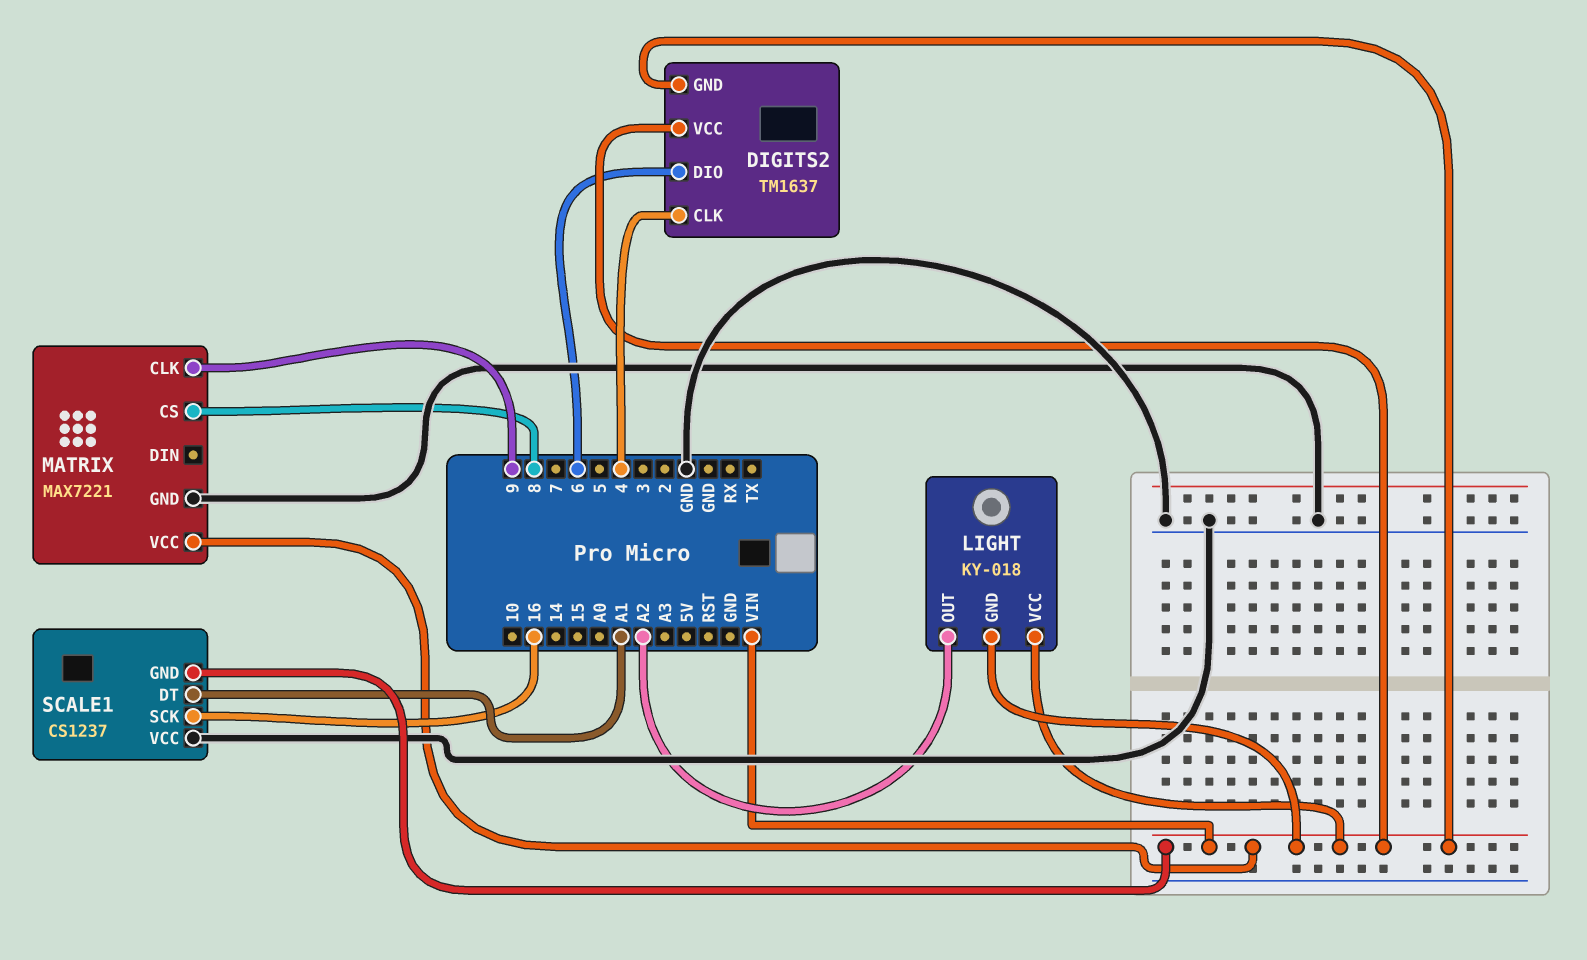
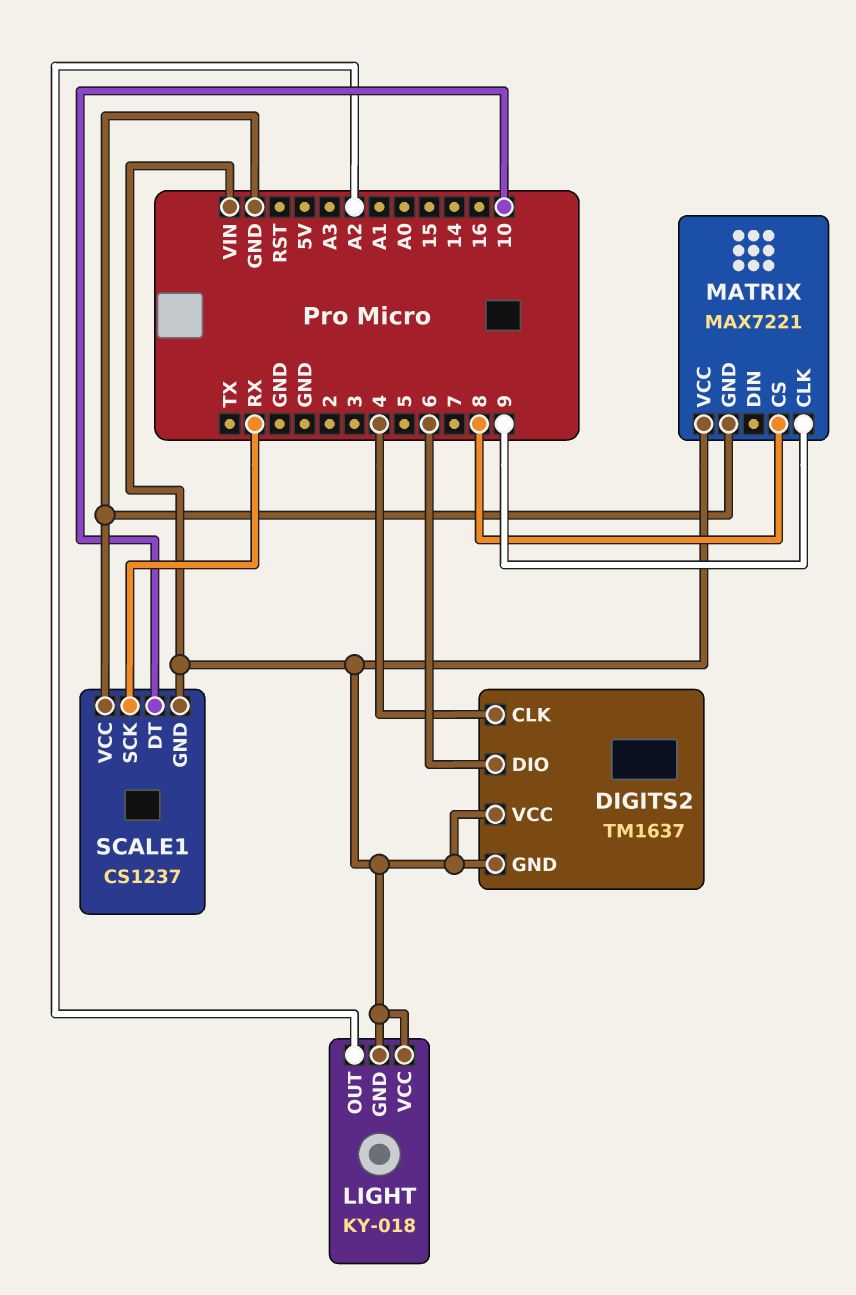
SCALE1 pin DT: A1 -> 10
SCALE1 pin SCK: 16 -> RX

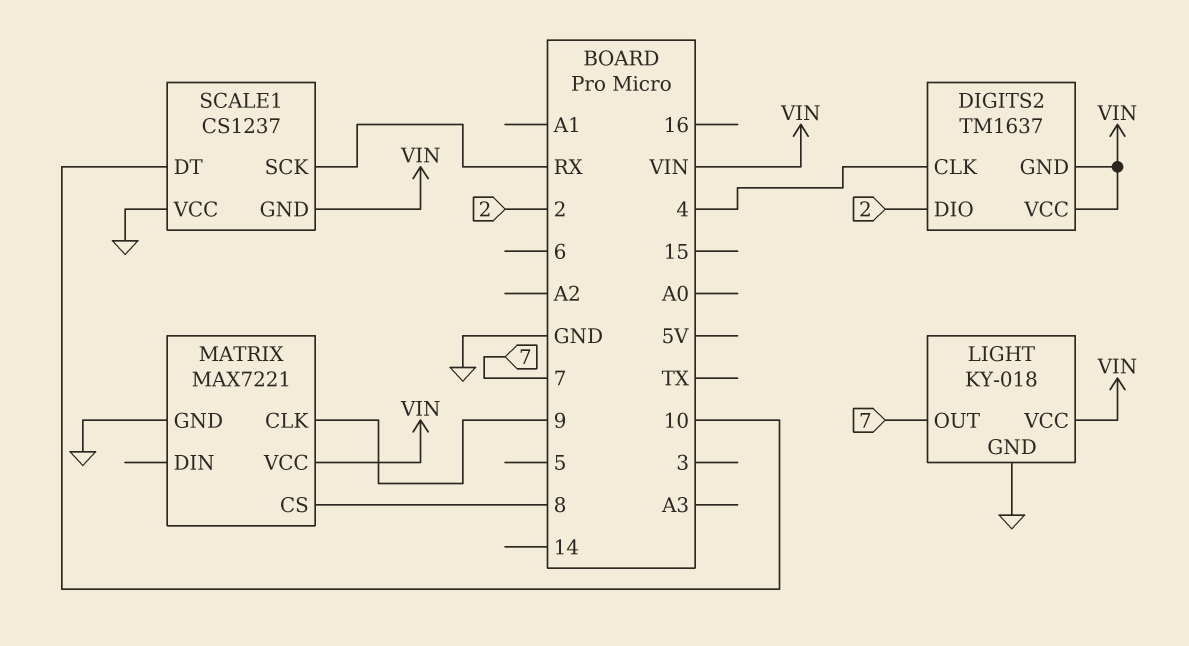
DIGITS2 pin DIO: 6 -> 2
LIGHT pin GND: VIN -> GND
LIGHT pin OUT: A2 -> 7

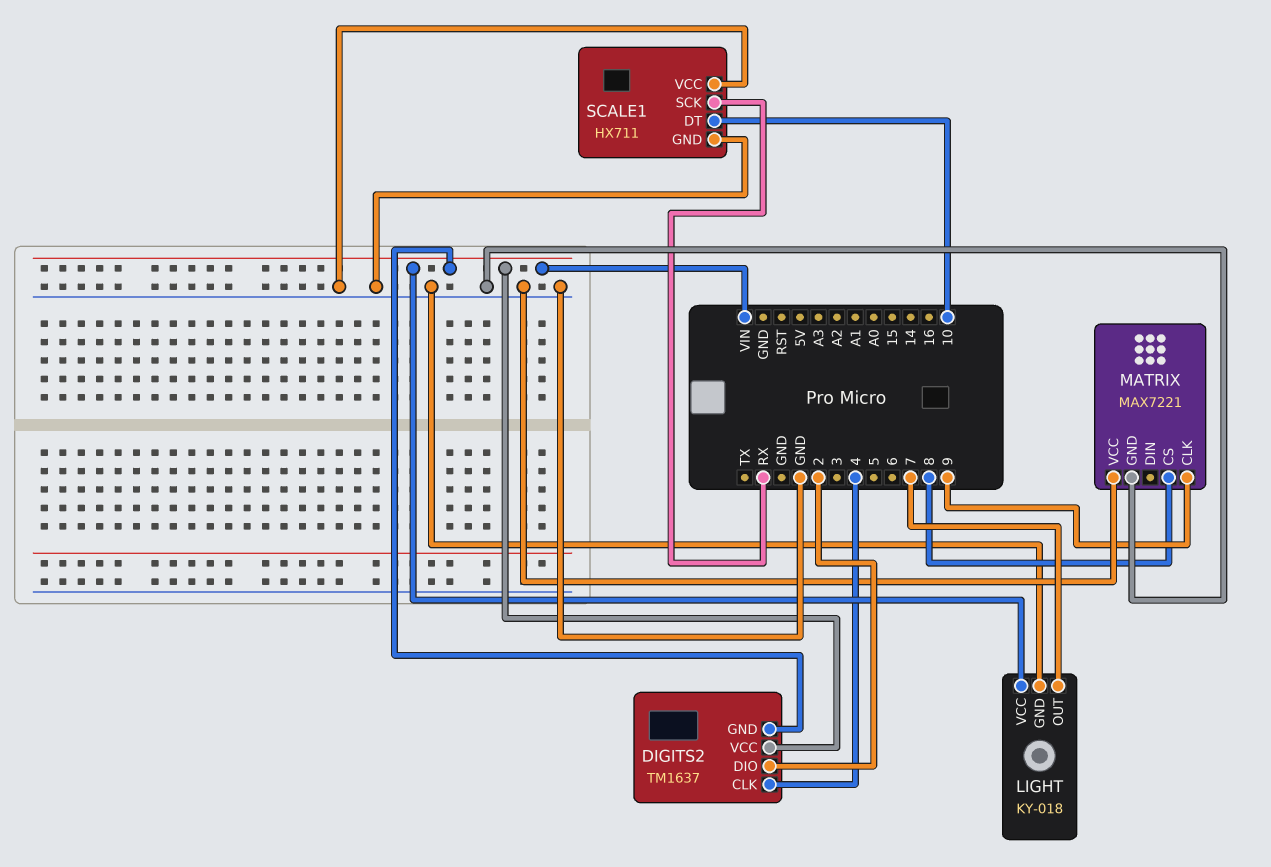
MATRIX pin VCC: VIN -> GND
SCALE1: CS1237 -> HX711
SCALE1 pin GND: VIN -> GND

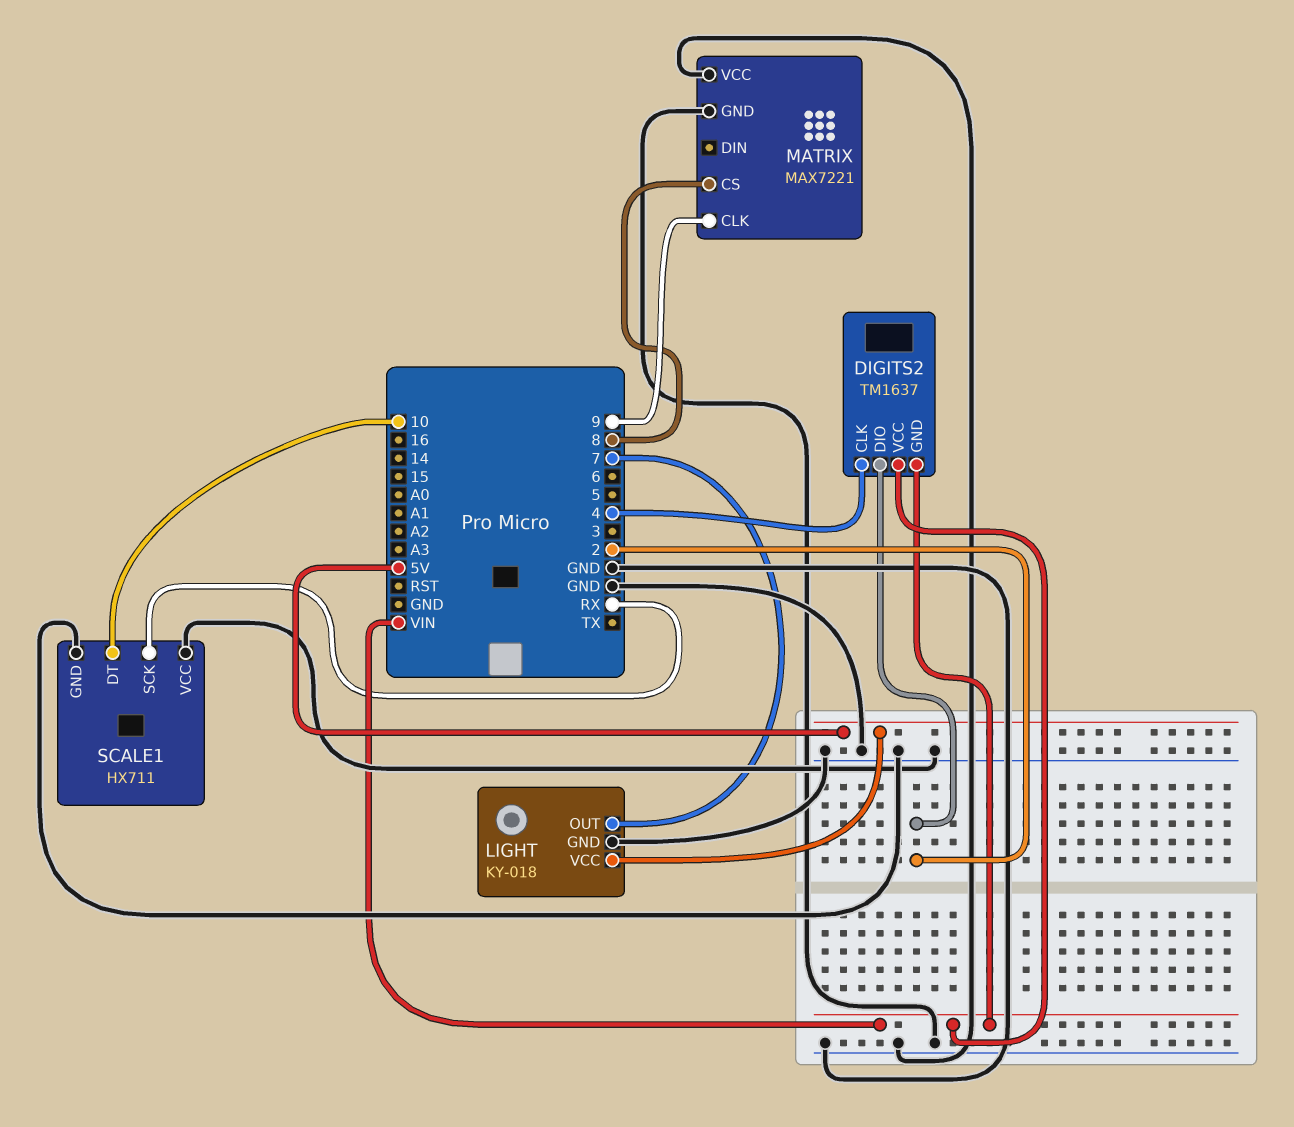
LIGHT pin VCC: VIN -> 5V

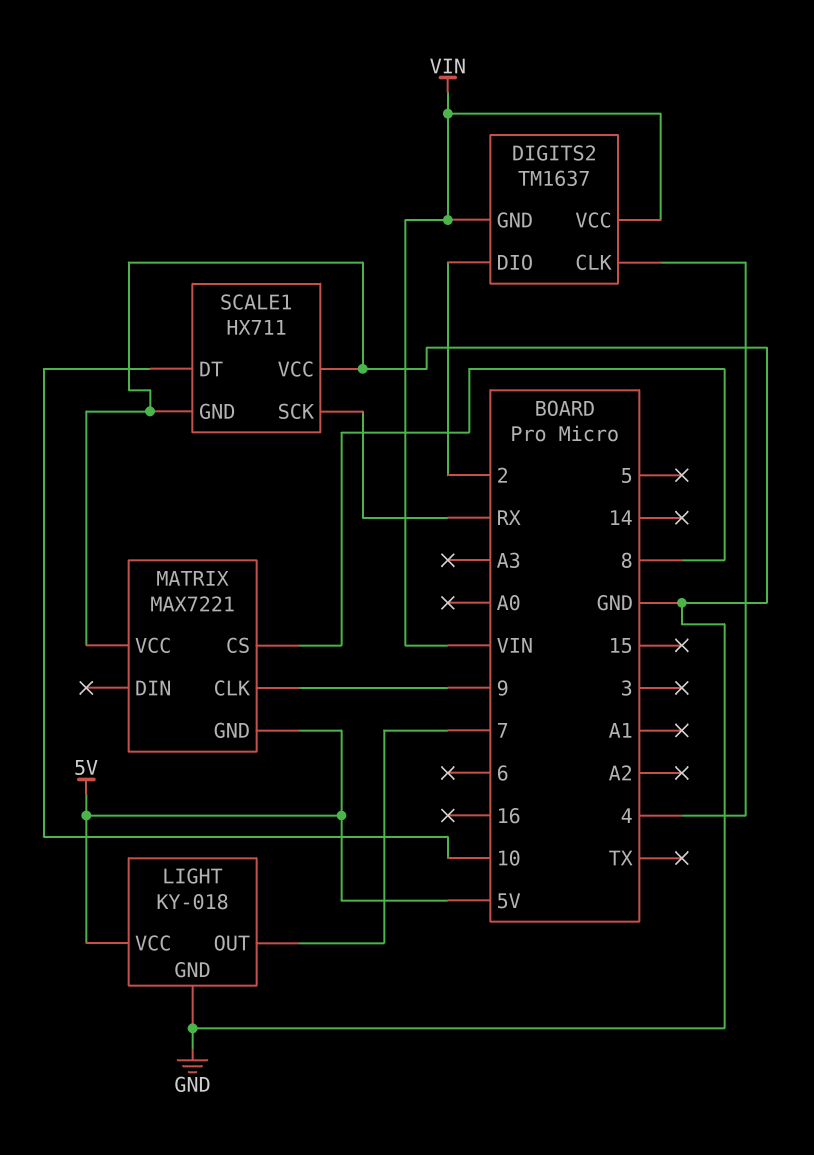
MATRIX pin GND: GND -> 5V

